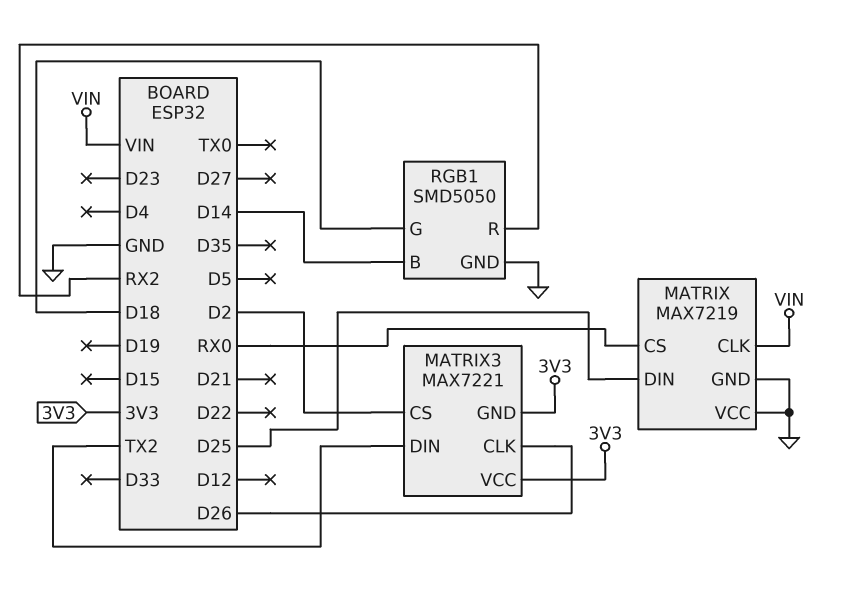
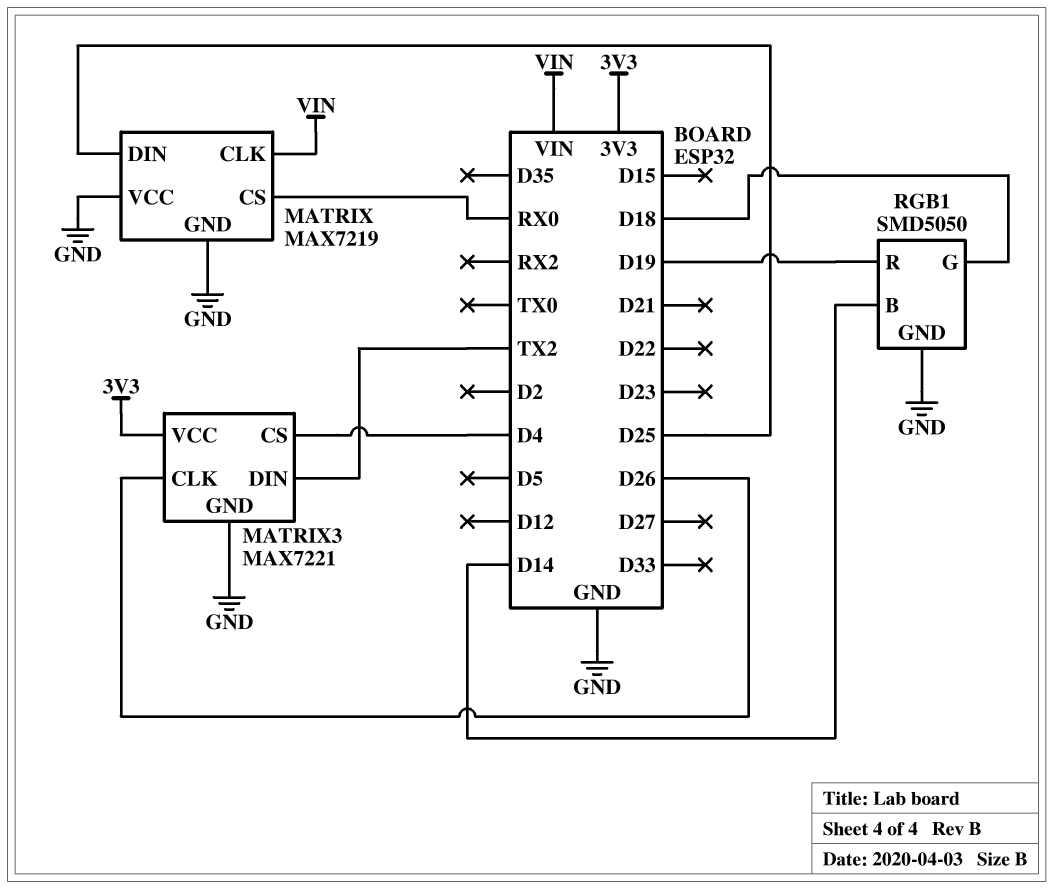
MATRIX3 pin CS: D2 -> D4
MATRIX3 pin GND: 3V3 -> GND
RGB1 pin R: RX2 -> D19

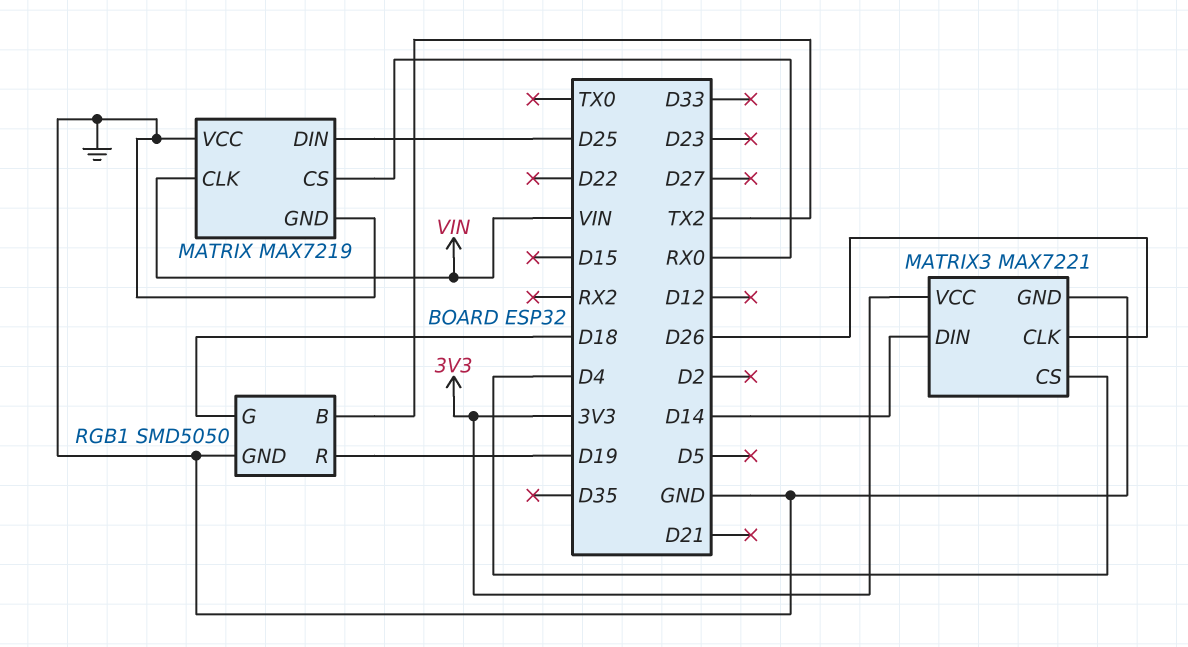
MATRIX3 pin DIN: TX2 -> D14
RGB1 pin B: D14 -> TX2

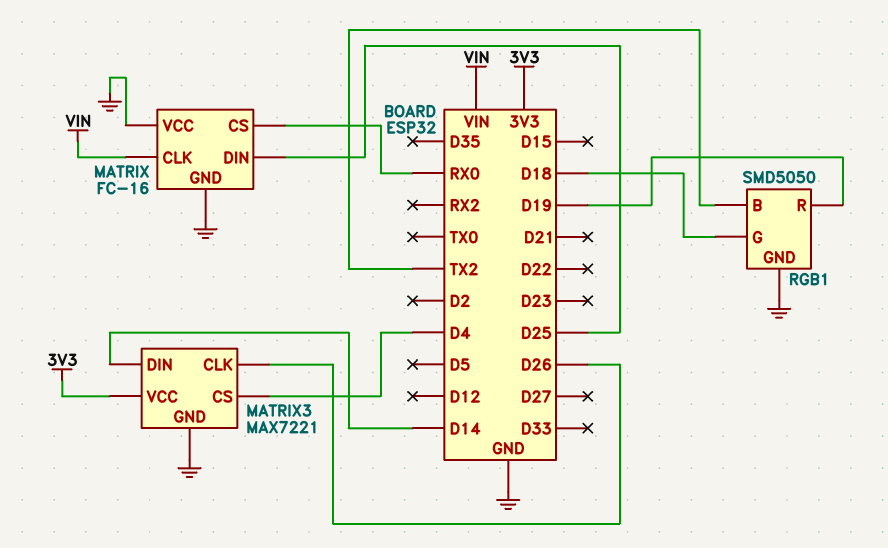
MATRIX: MAX7219 -> FC-16

